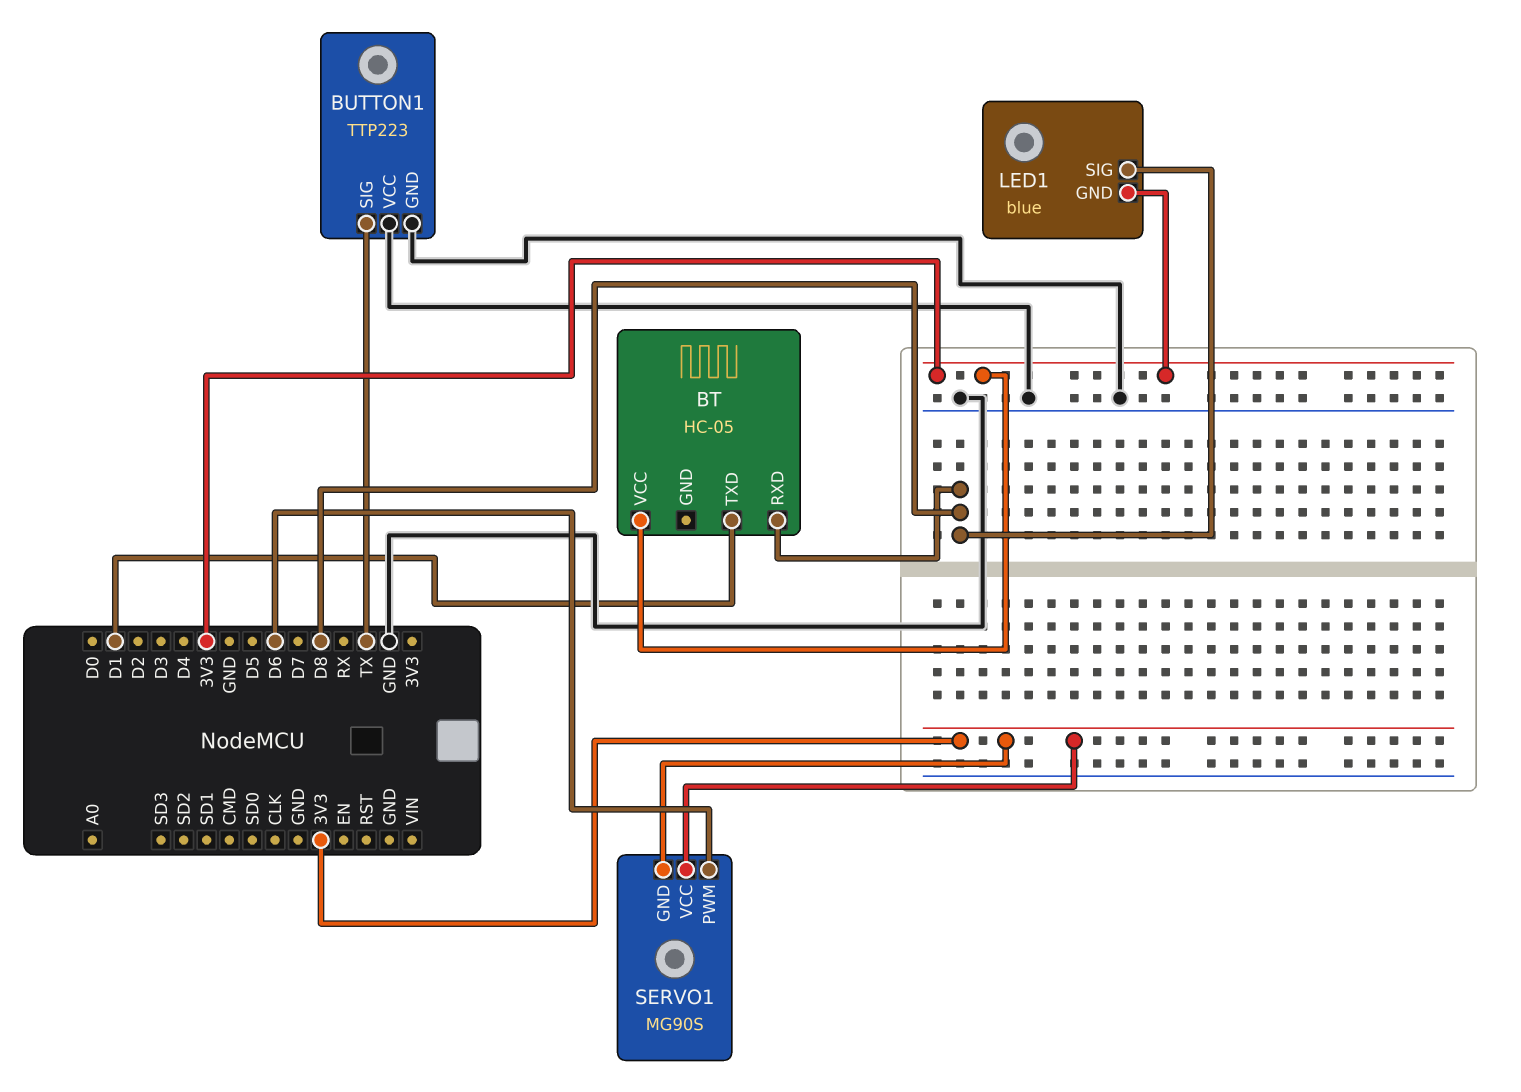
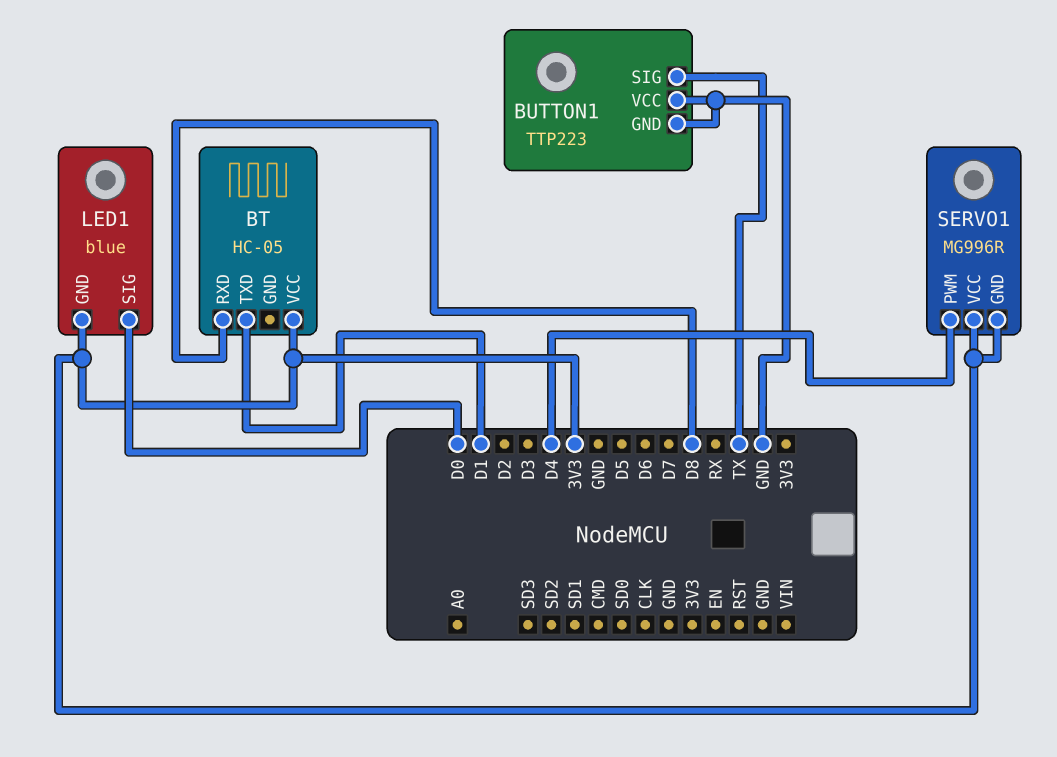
LED1 pin SIG: D8 -> D0
SERVO1: MG90S -> MG996R
SERVO1 pin PWM: D6 -> D4

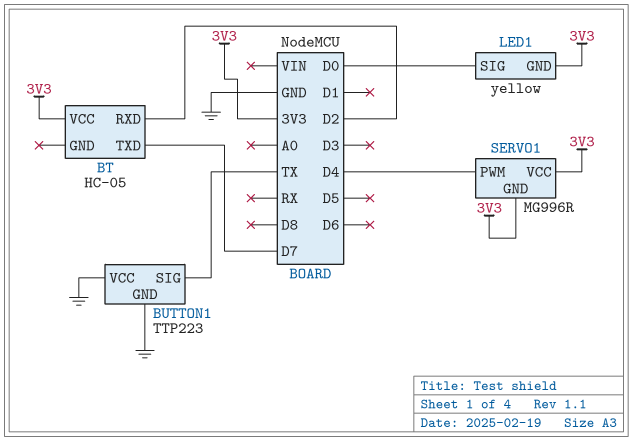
BT pin RXD: D8 -> D2
BT pin TXD: D1 -> D7
LED1: blue -> yellow

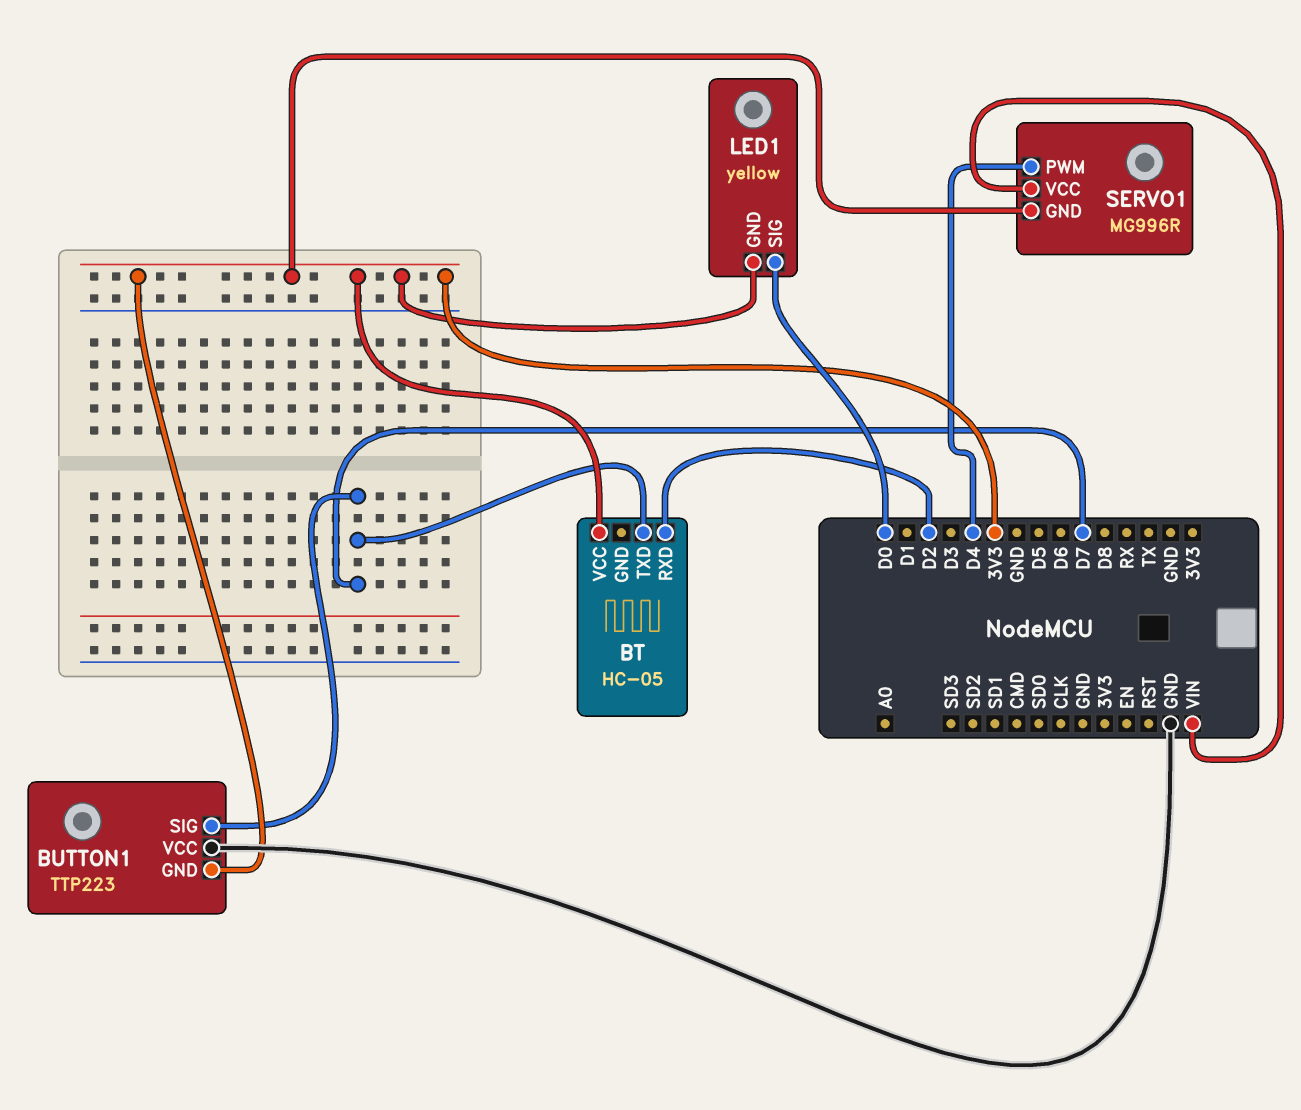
BUTTON1 pin GND: GND -> 3V3
BUTTON1 pin SIG: TX -> D7
SERVO1 pin VCC: 3V3 -> VIN

